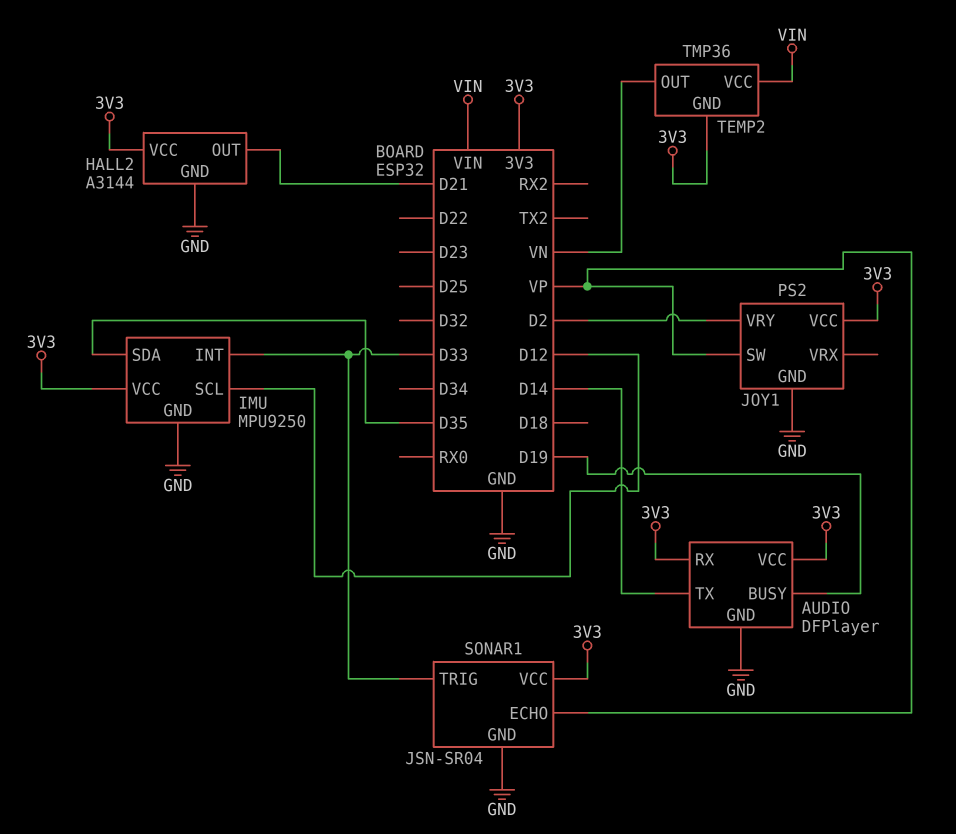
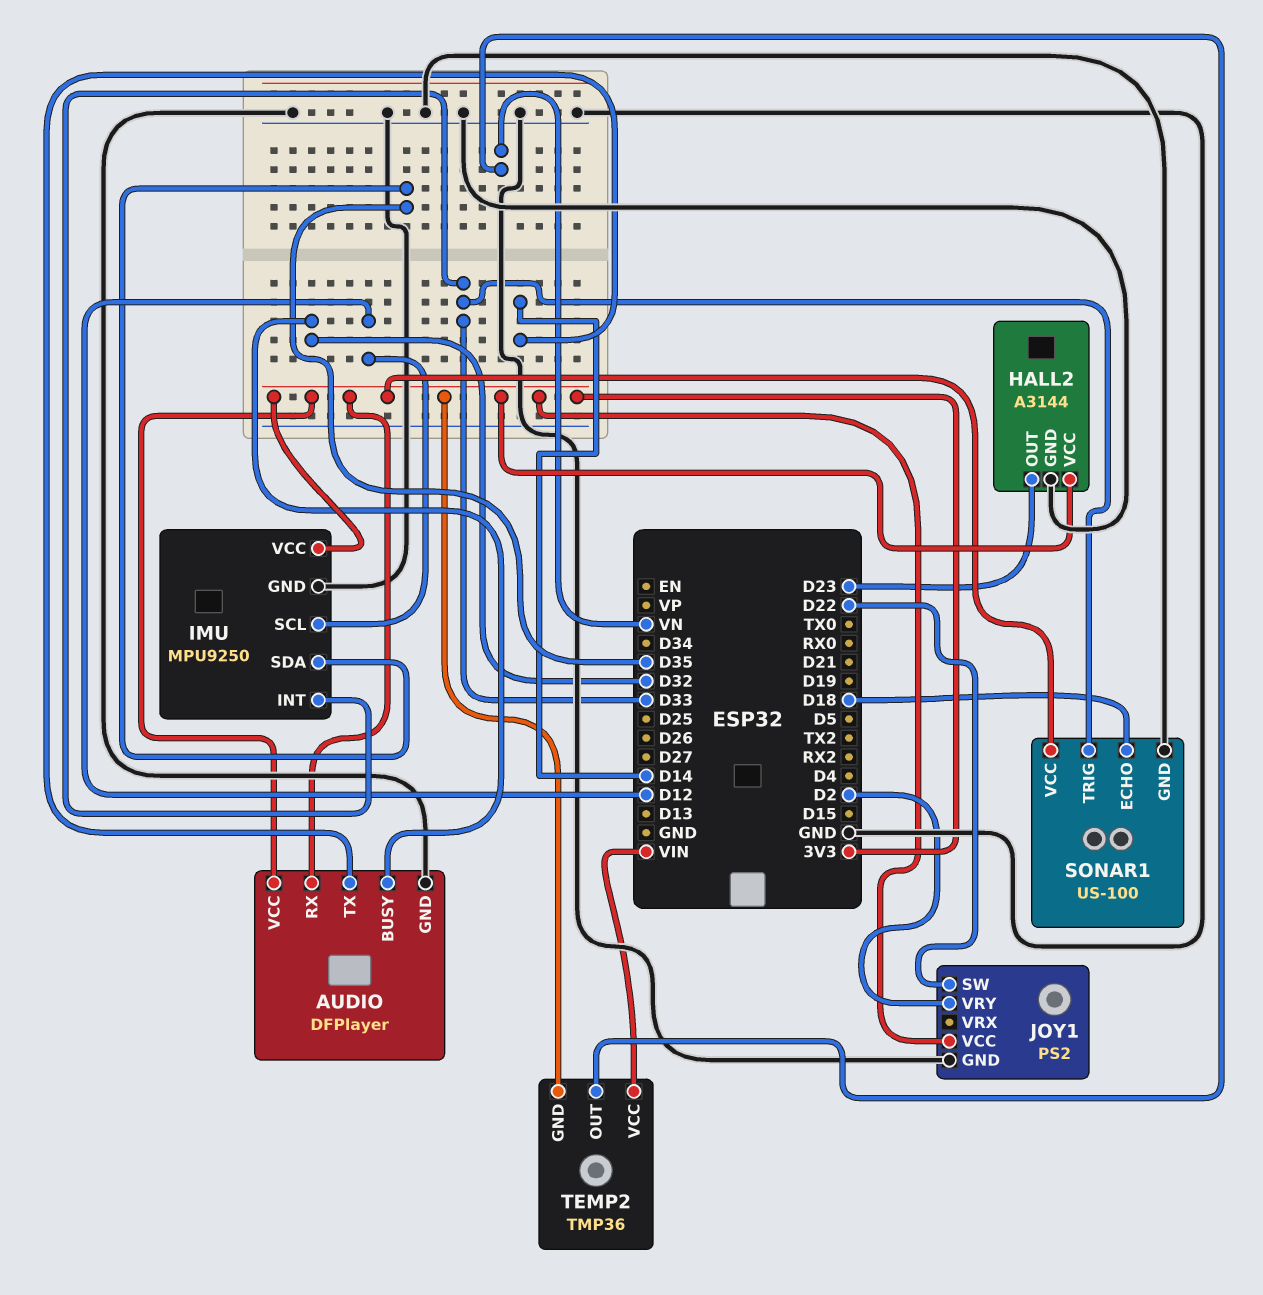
AUDIO pin BUSY: D19 -> D32
HALL2 pin OUT: D21 -> D23
JOY1 pin SW: VP -> D22
SONAR1: JSN-SR04 -> US-100
SONAR1 pin ECHO: VP -> D18

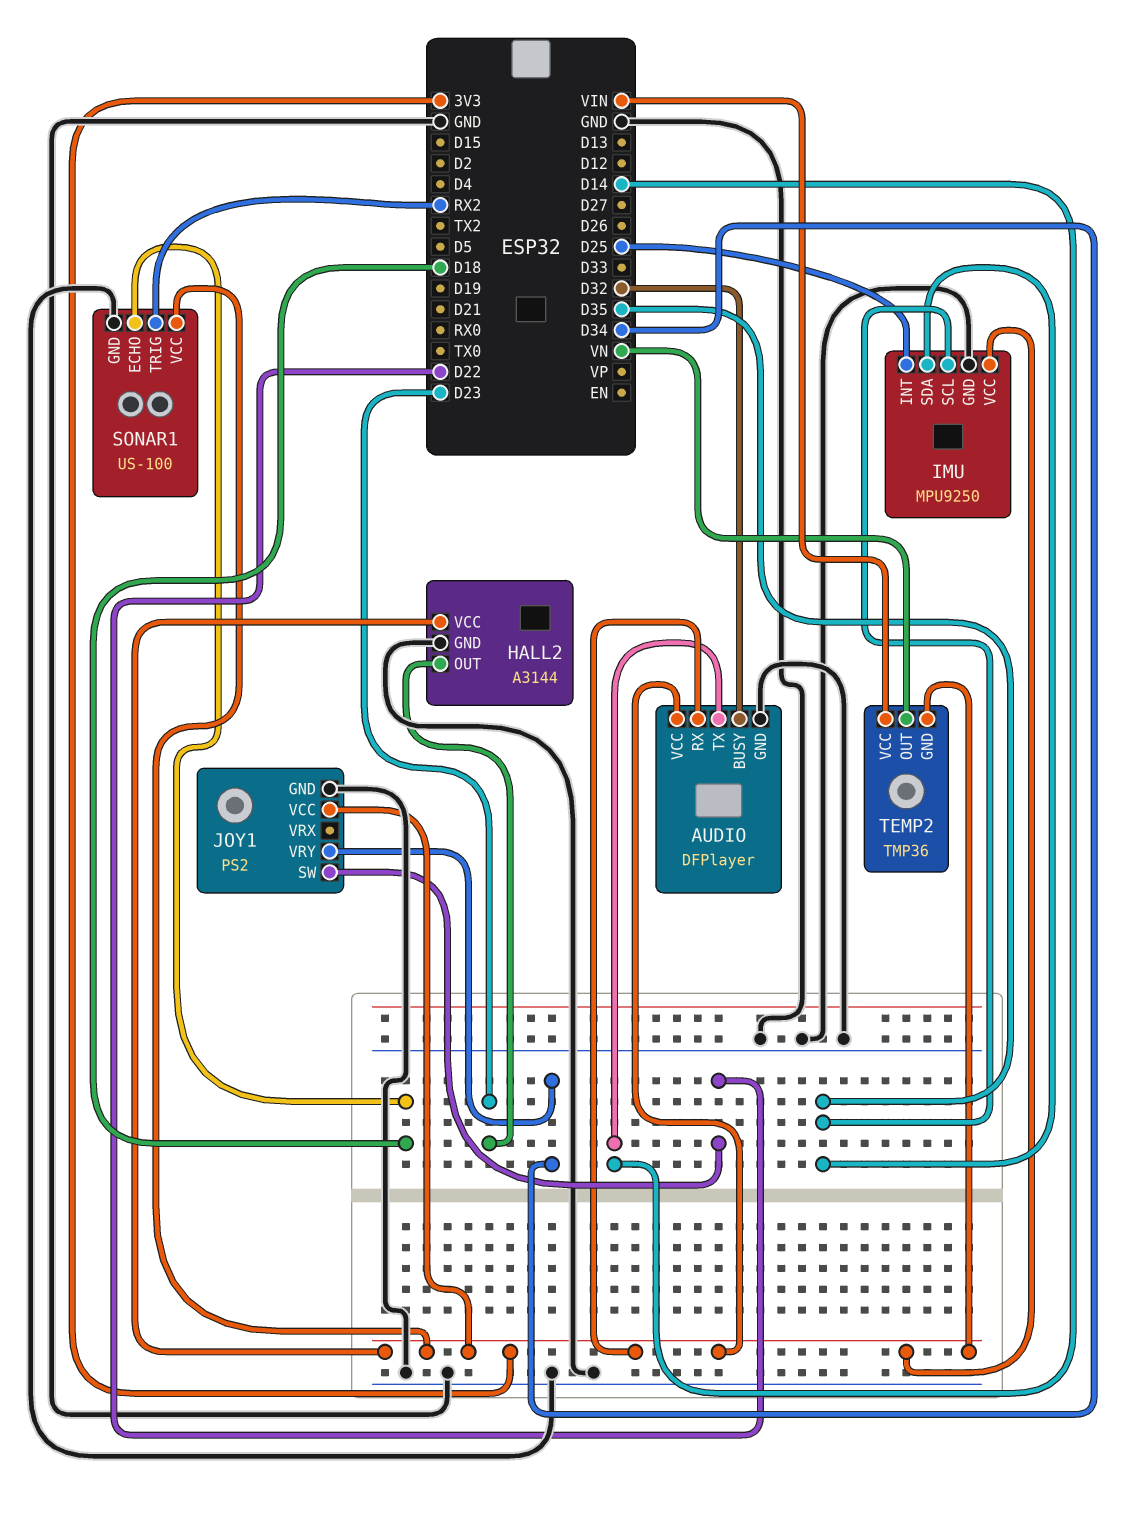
IMU pin INT: D33 -> D25
IMU pin SCL: D12 -> D35
JOY1 pin VRY: D2 -> D34
SONAR1 pin TRIG: D33 -> RX2

